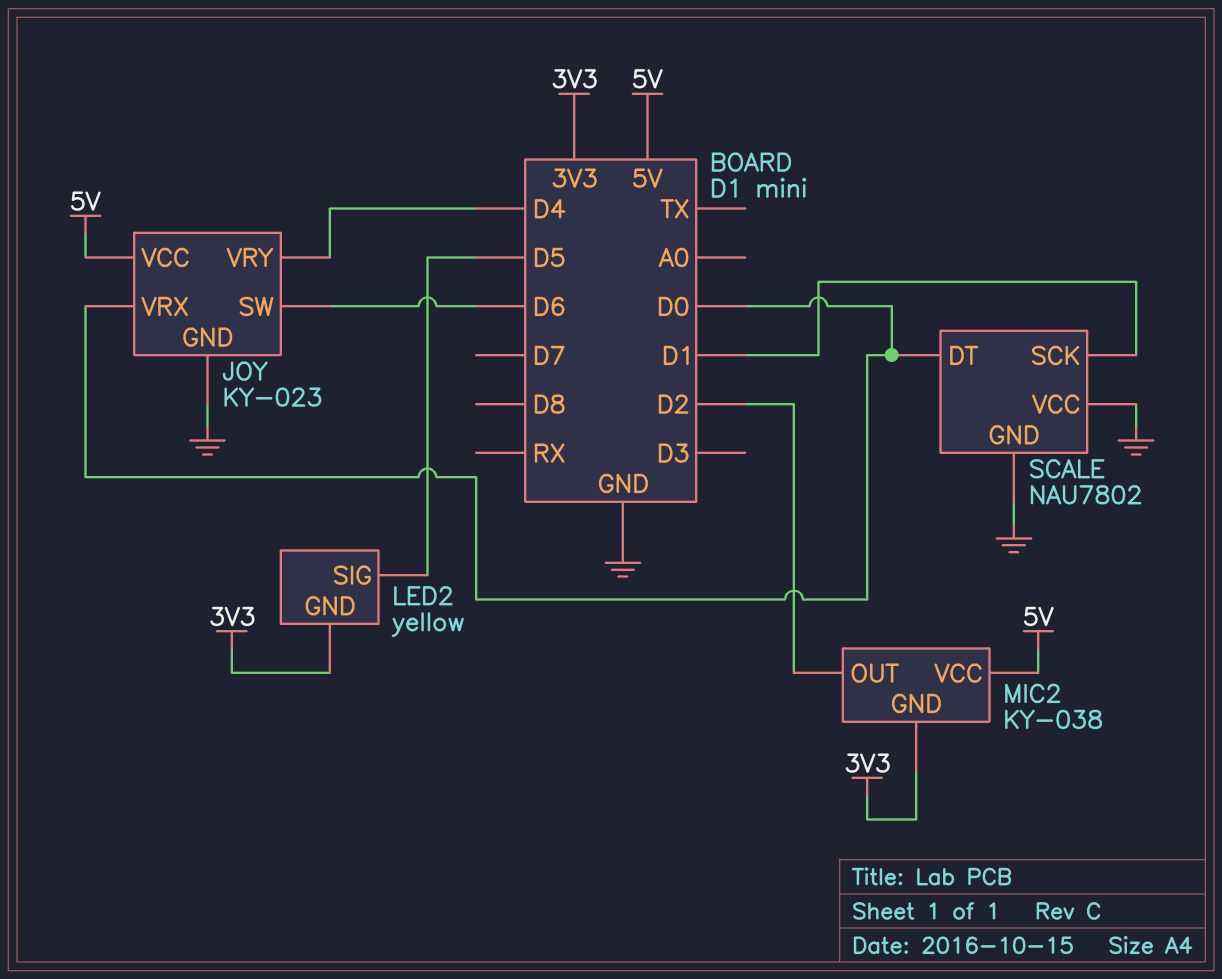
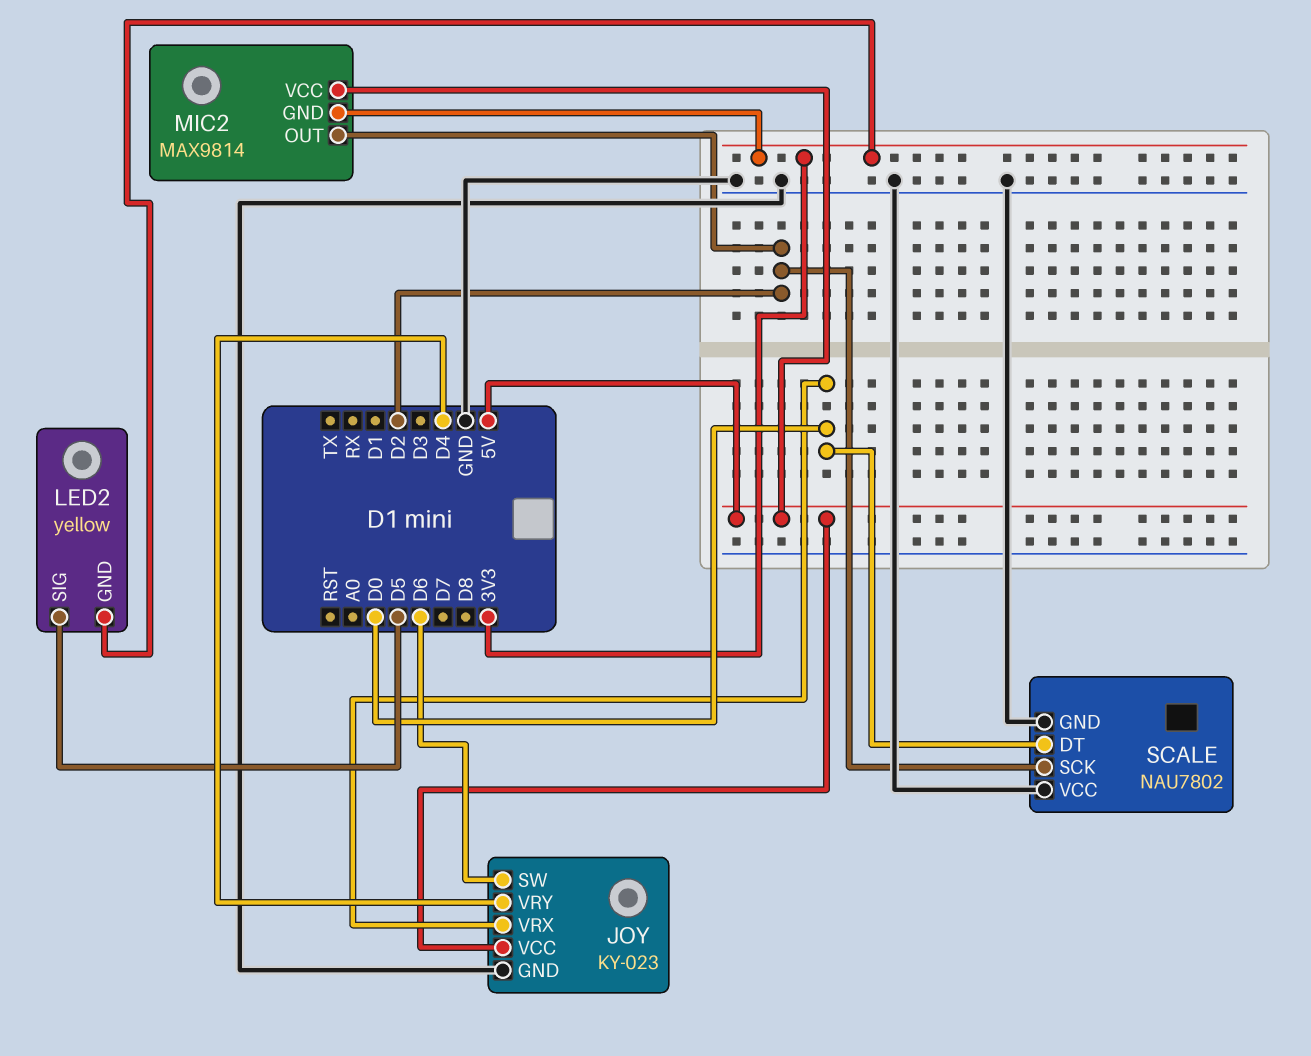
MIC2: KY-038 -> MAX9814
SCALE pin SCK: D1 -> D2

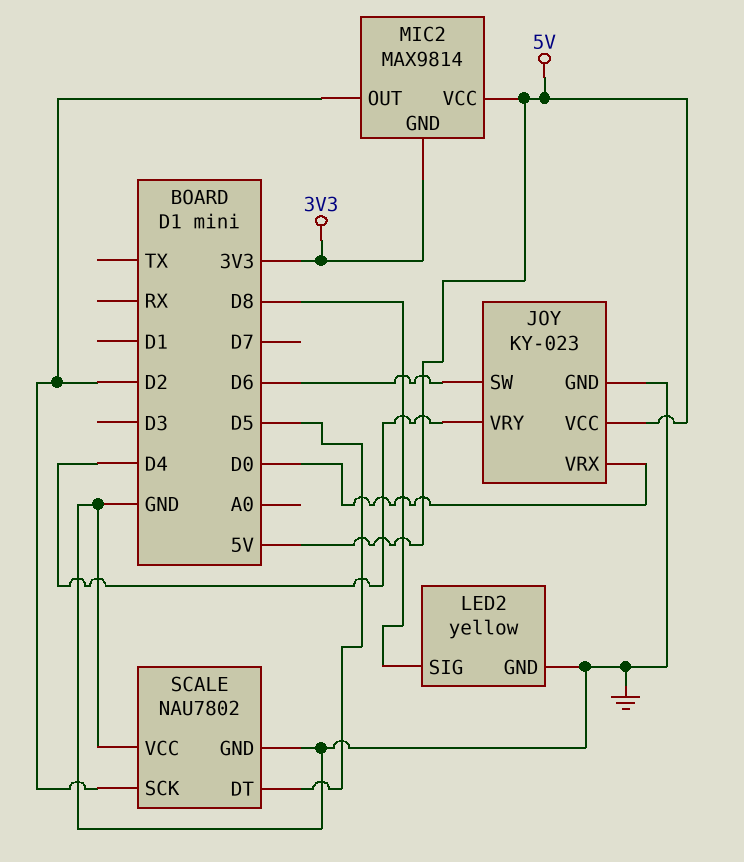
LED2 pin GND: 3V3 -> GND
LED2 pin SIG: D5 -> D8
SCALE pin DT: D0 -> D5

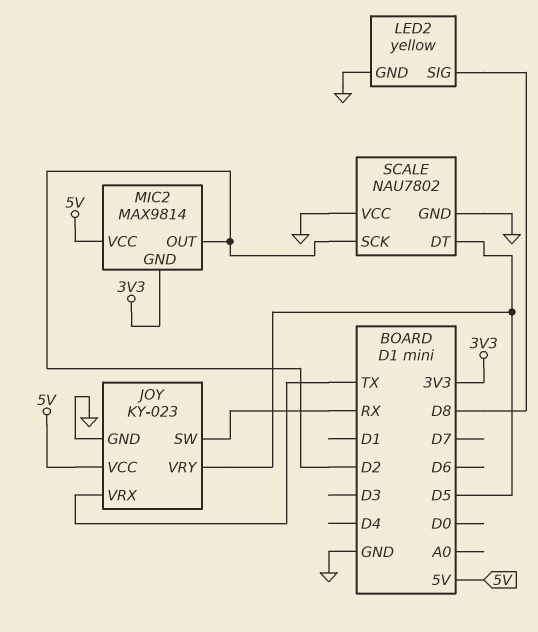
JOY pin SW: D6 -> RX
JOY pin VRX: D0 -> TX
JOY pin VRY: D4 -> D5

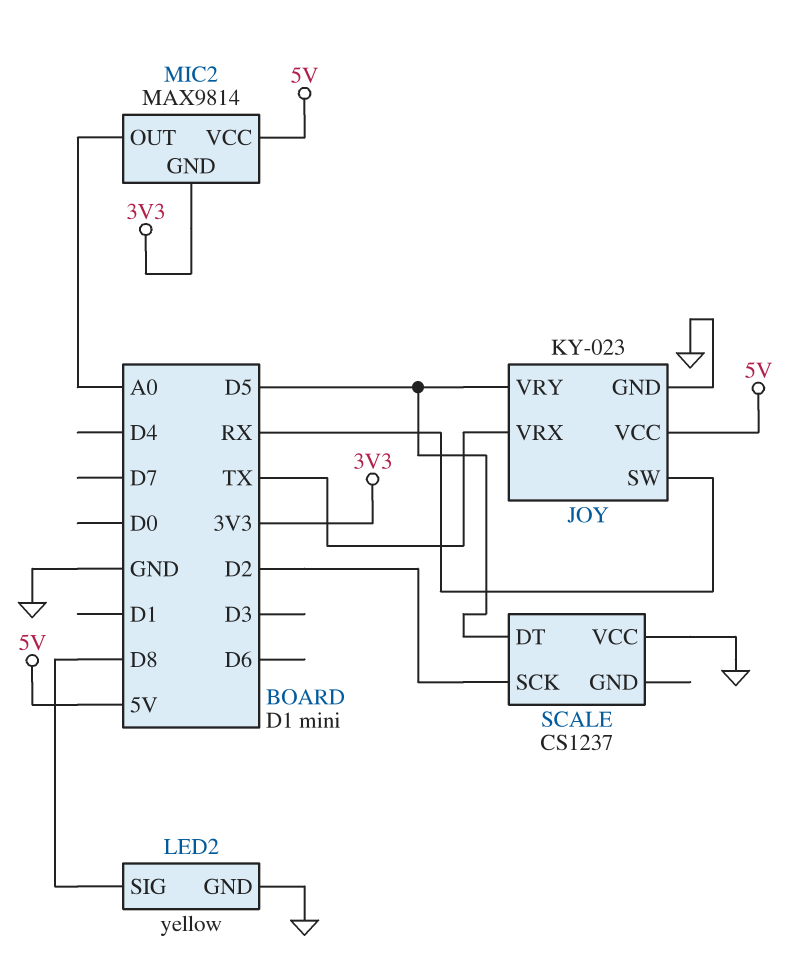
MIC2 pin OUT: D2 -> A0
SCALE: NAU7802 -> CS1237
SCALE pin GND: GND -> none

